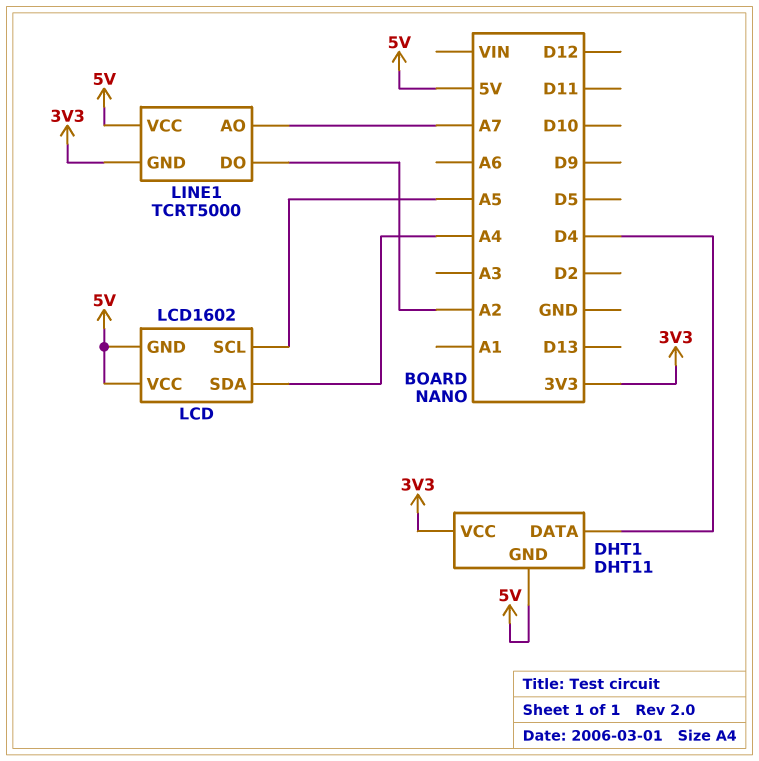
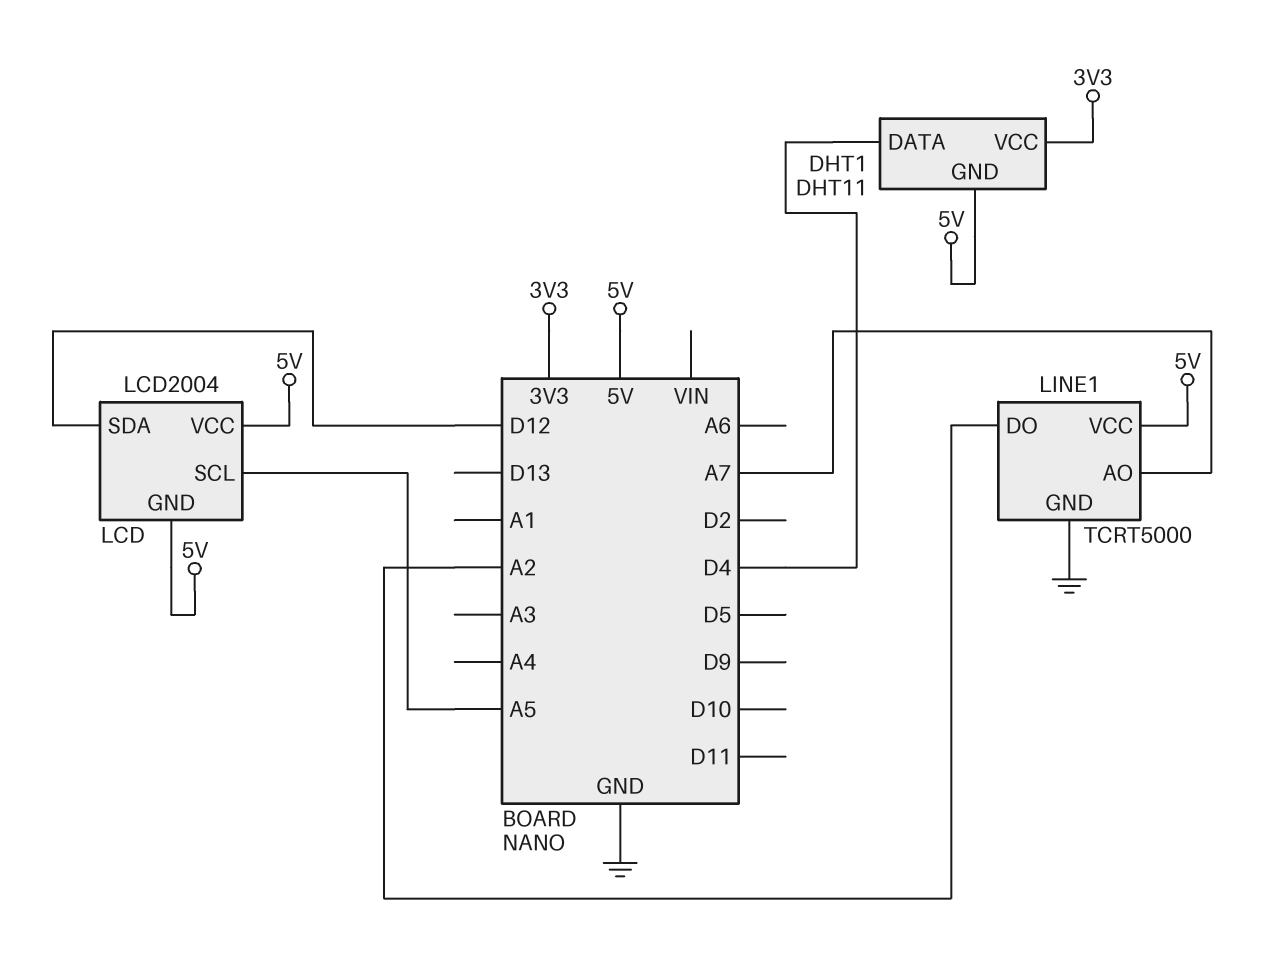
LCD: LCD1602 -> LCD2004
LCD pin SDA: A4 -> D12
LINE1 pin GND: 3V3 -> GND

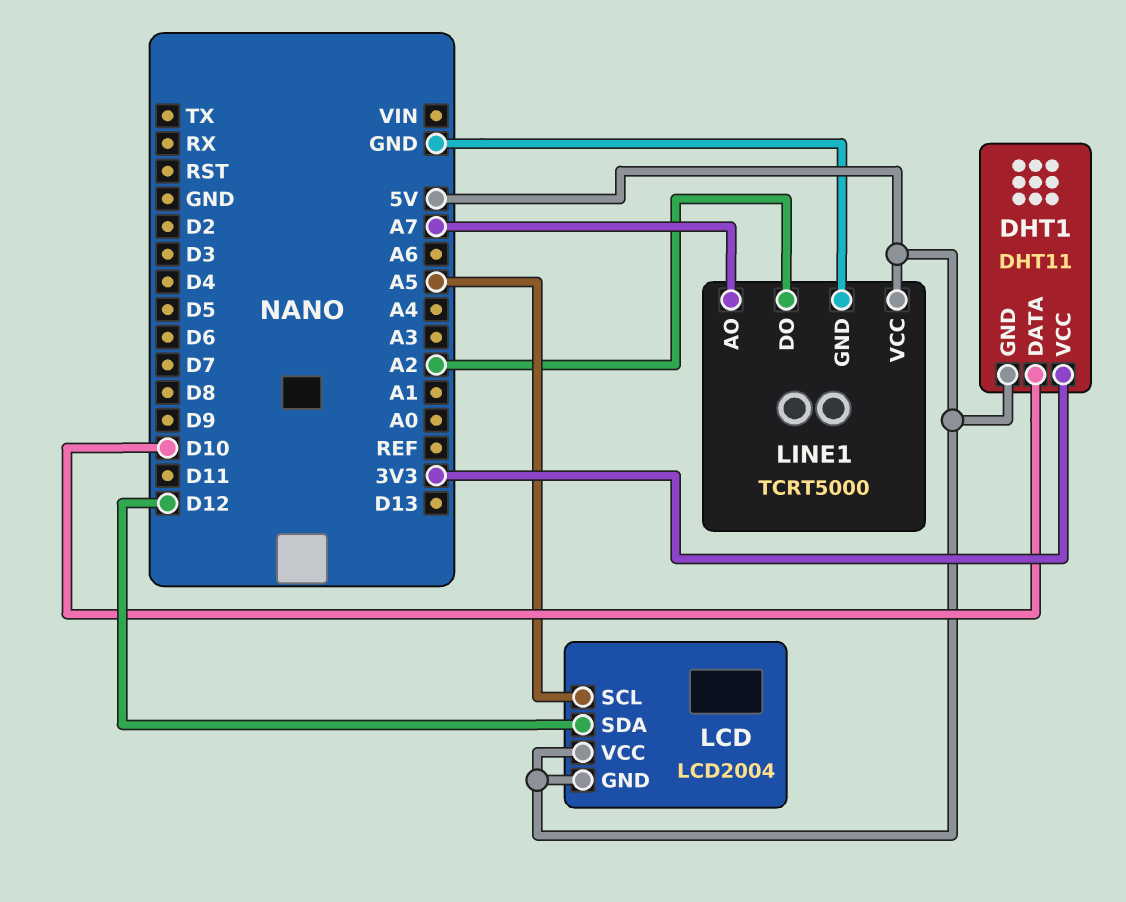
DHT1 pin DATA: D4 -> D10

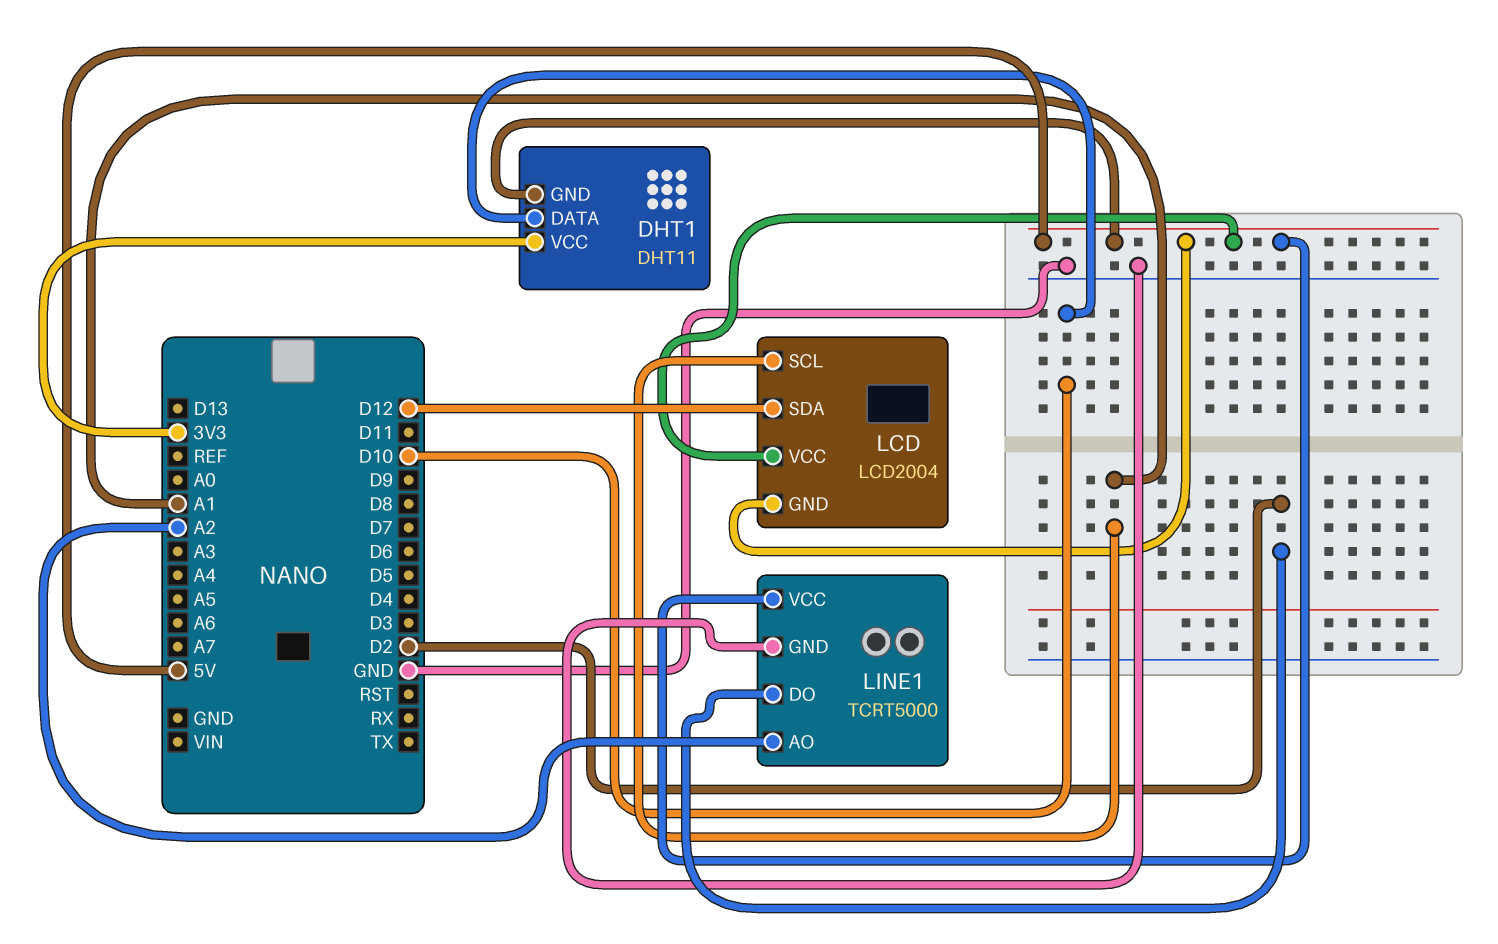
LCD pin SCL: A5 -> A1
LINE1 pin AO: A7 -> A2
LINE1 pin DO: A2 -> D2

